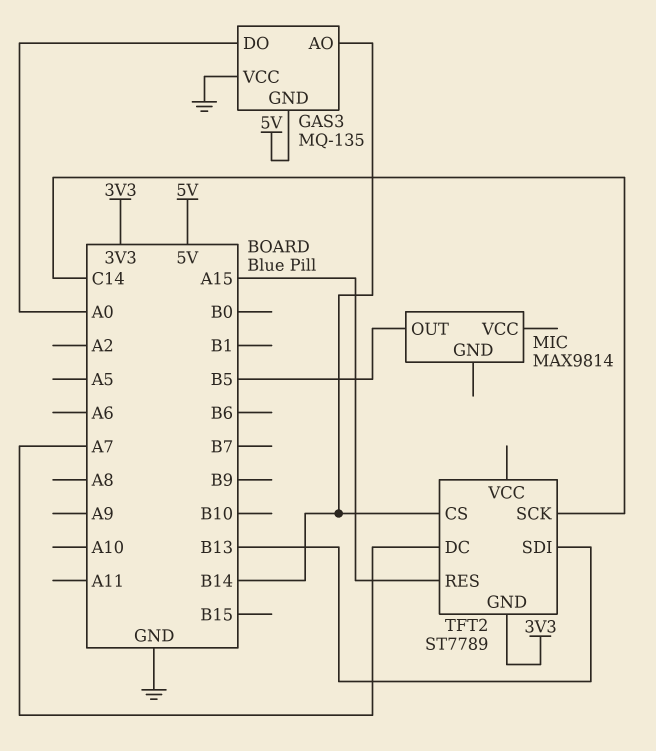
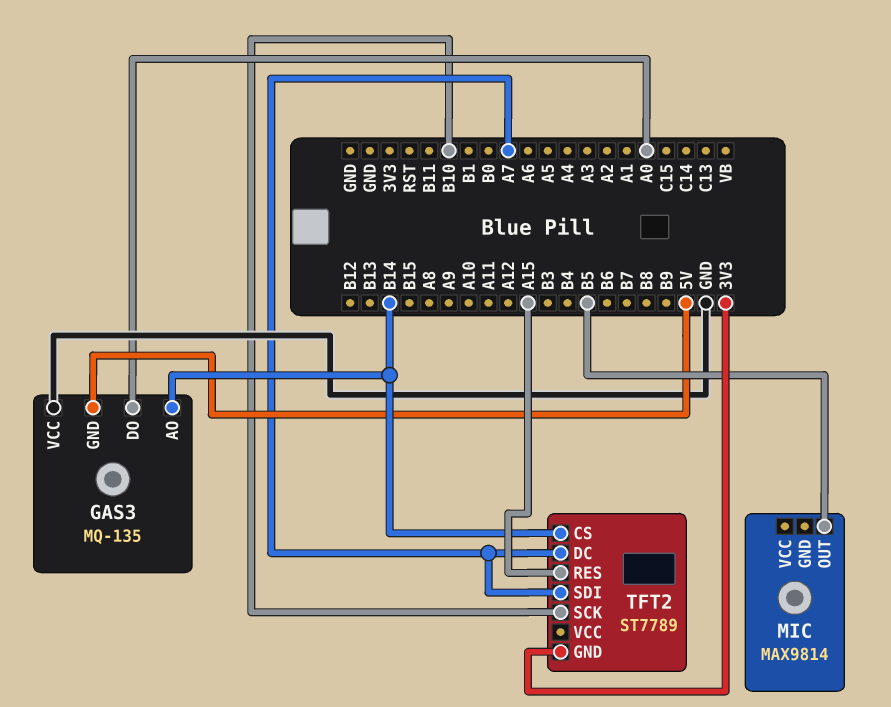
TFT2 pin SCK: C14 -> B10
TFT2 pin SDI: B13 -> A7

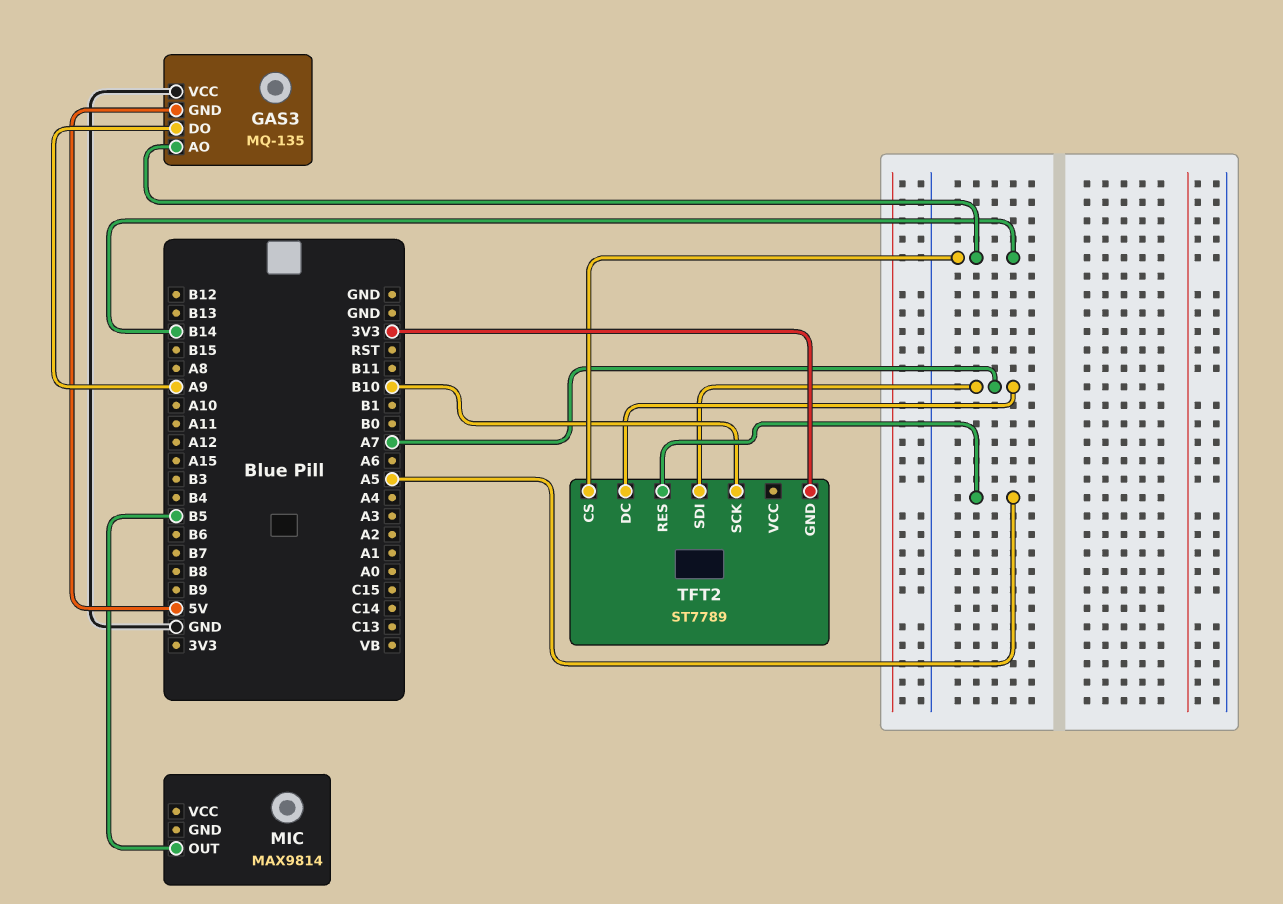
GAS3 pin DO: A0 -> A9
TFT2 pin RES: A15 -> A5

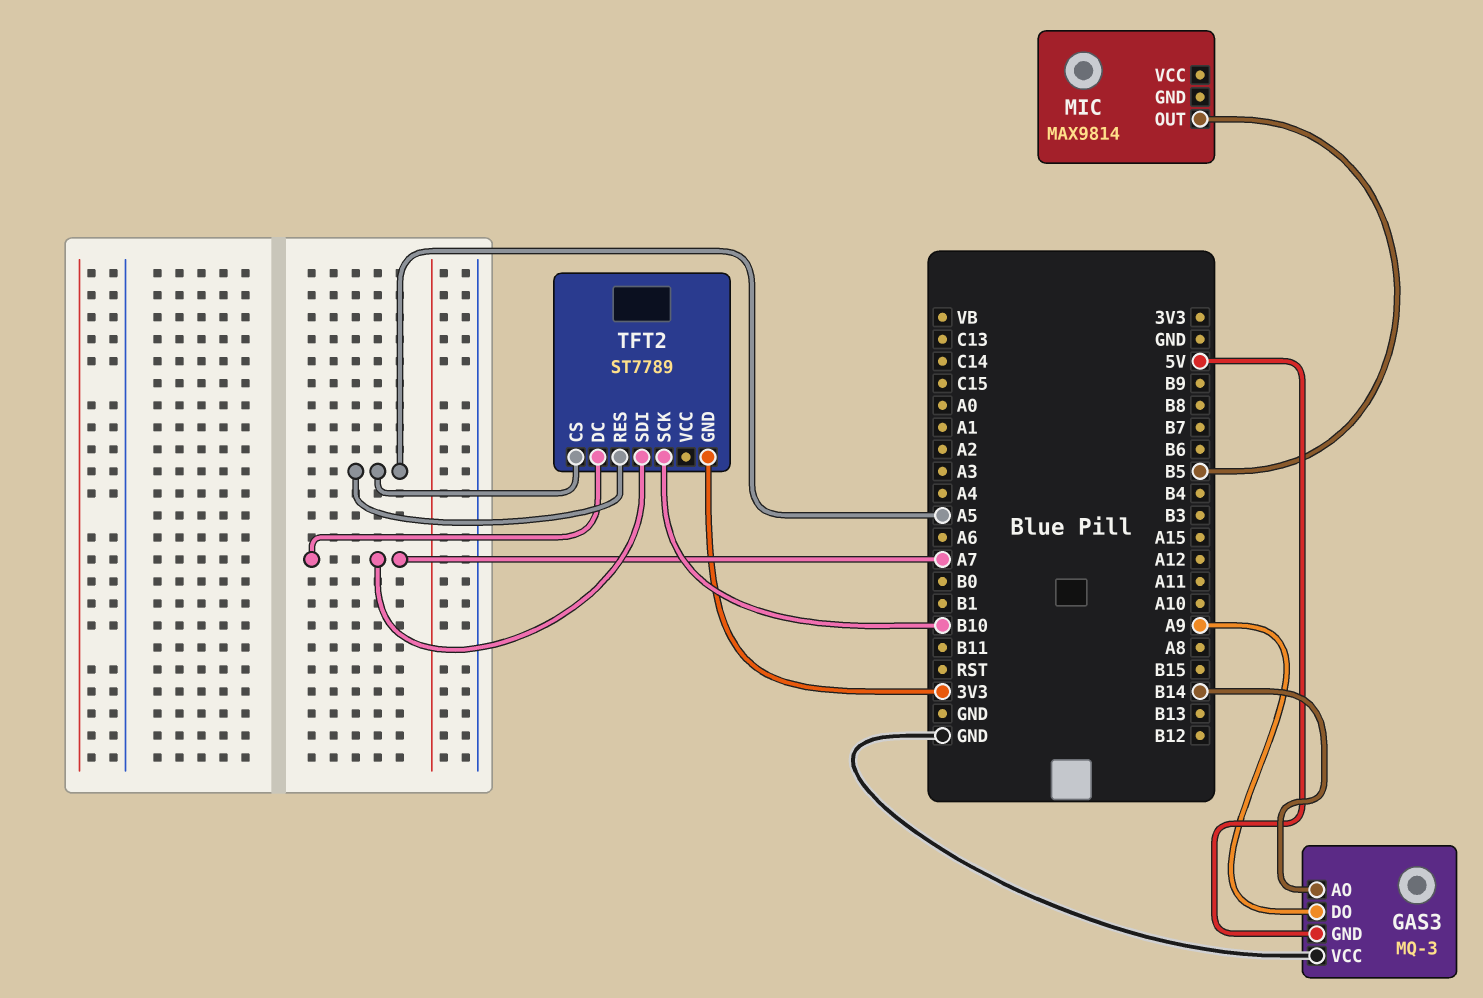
GAS3: MQ-135 -> MQ-3
TFT2 pin CS: B14 -> A5

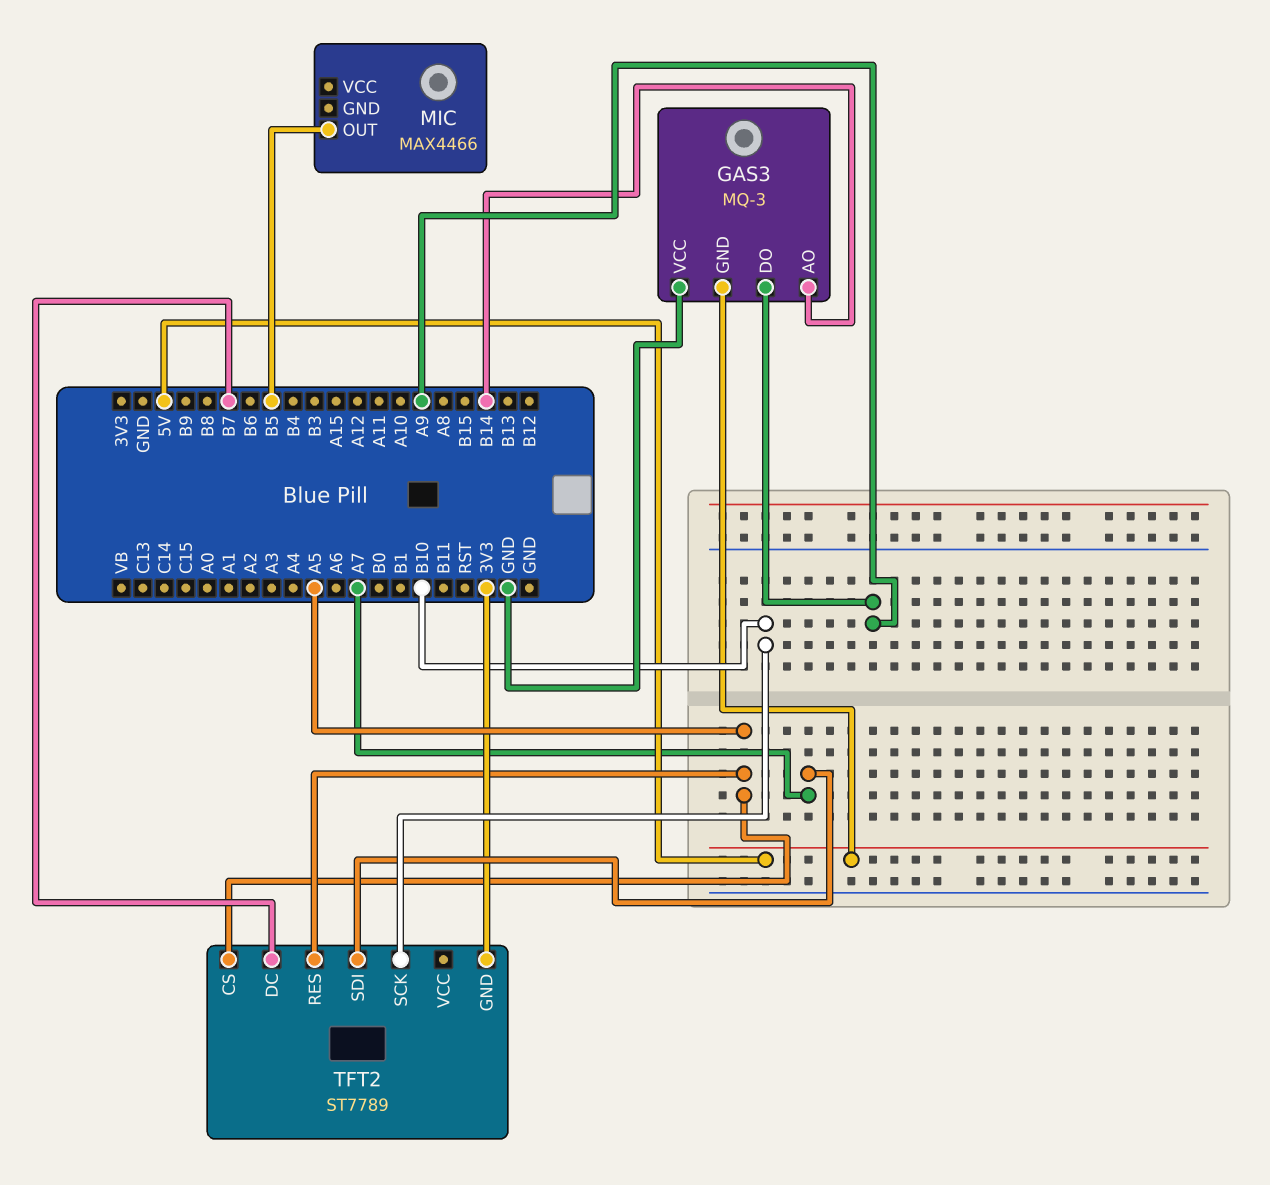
MIC: MAX9814 -> MAX4466
TFT2 pin DC: A7 -> B7

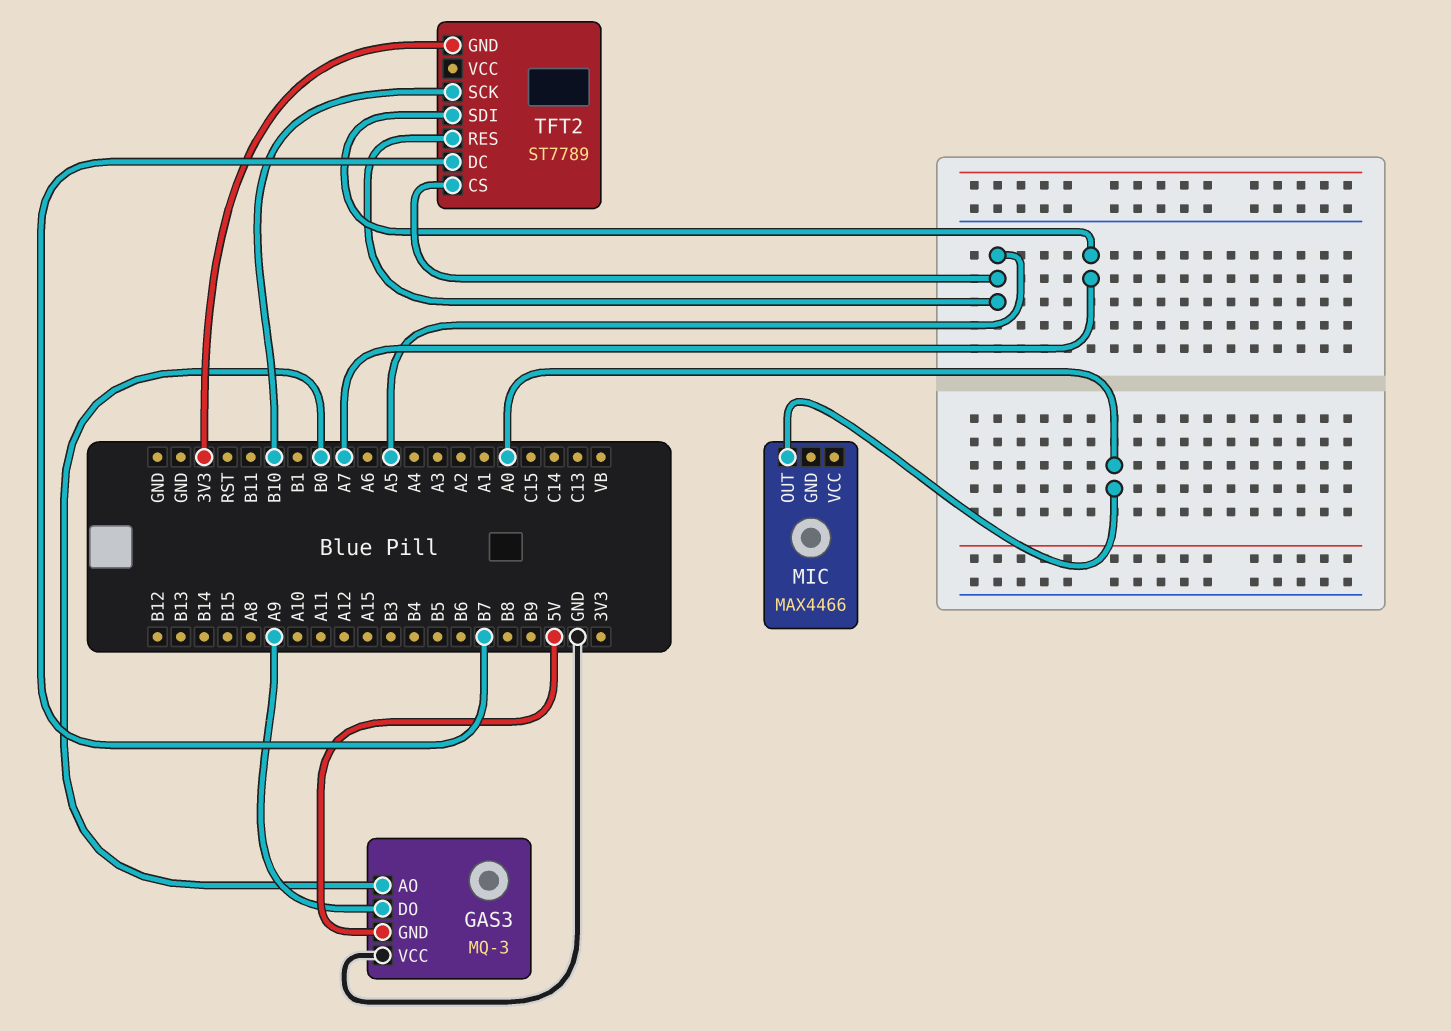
GAS3 pin AO: B14 -> B0
MIC pin OUT: B5 -> A0

